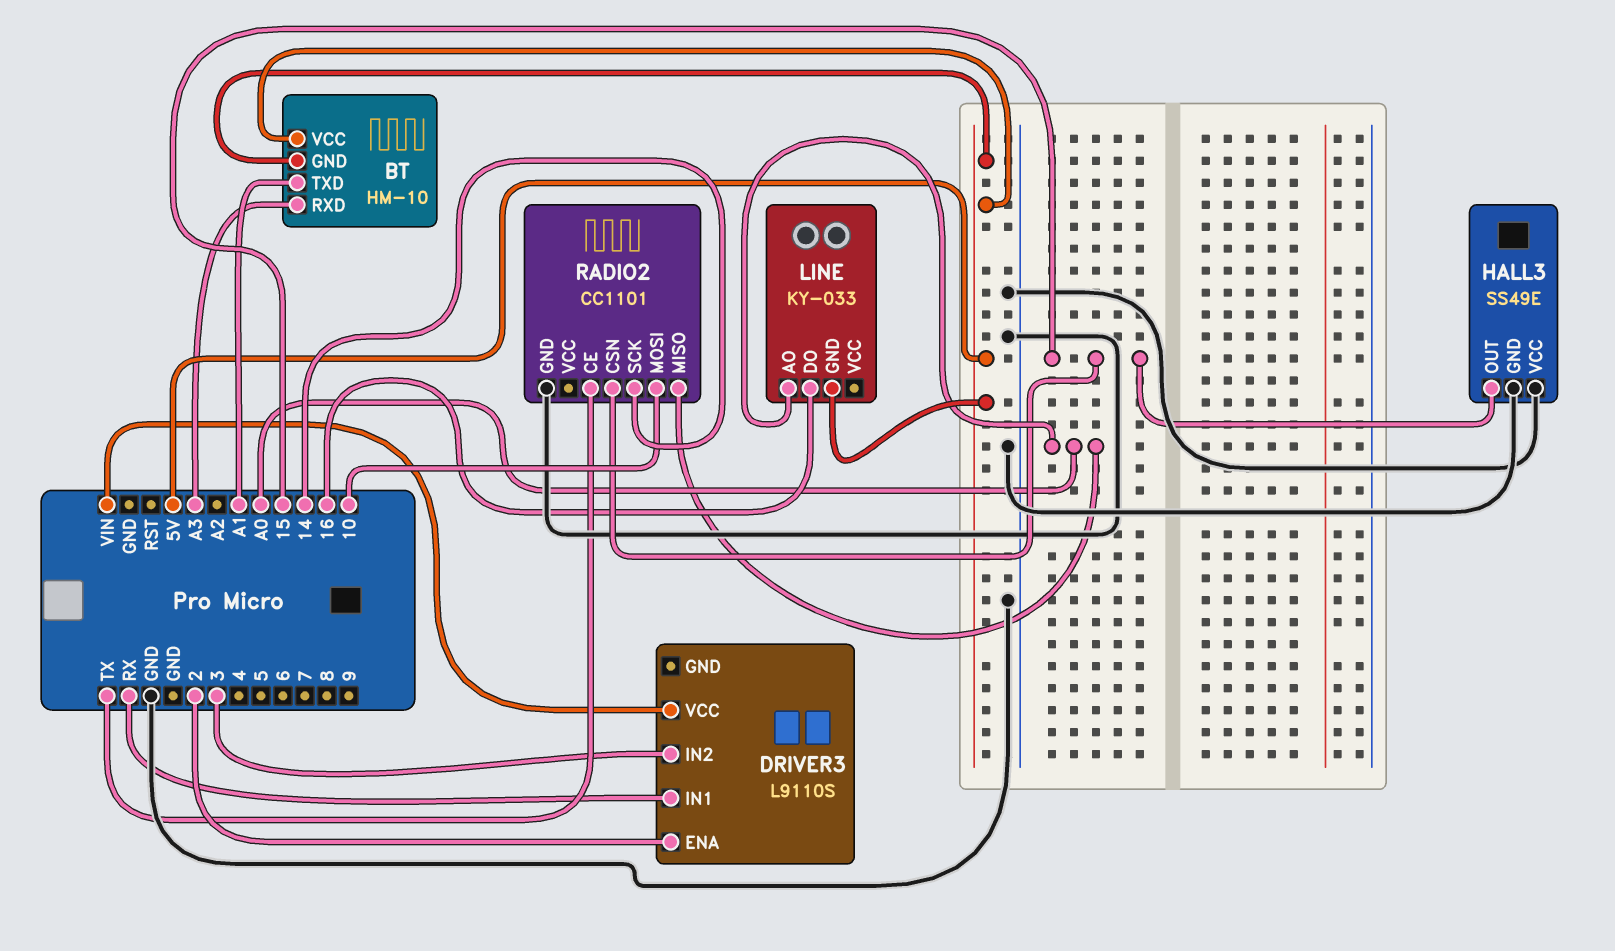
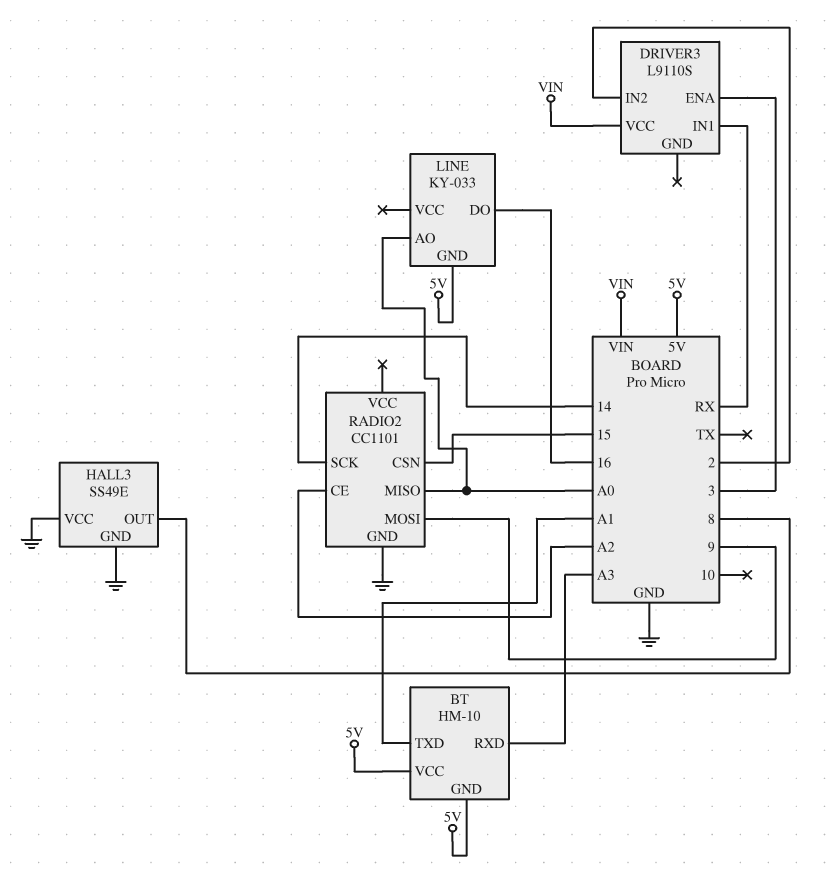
DRIVER3 pin ENA: 2 -> 3
DRIVER3 pin IN2: 3 -> 2
HALL3 pin OUT: 15 -> 8
RADIO2 pin CE: TX -> A2
RADIO2 pin MOSI: 10 -> 9

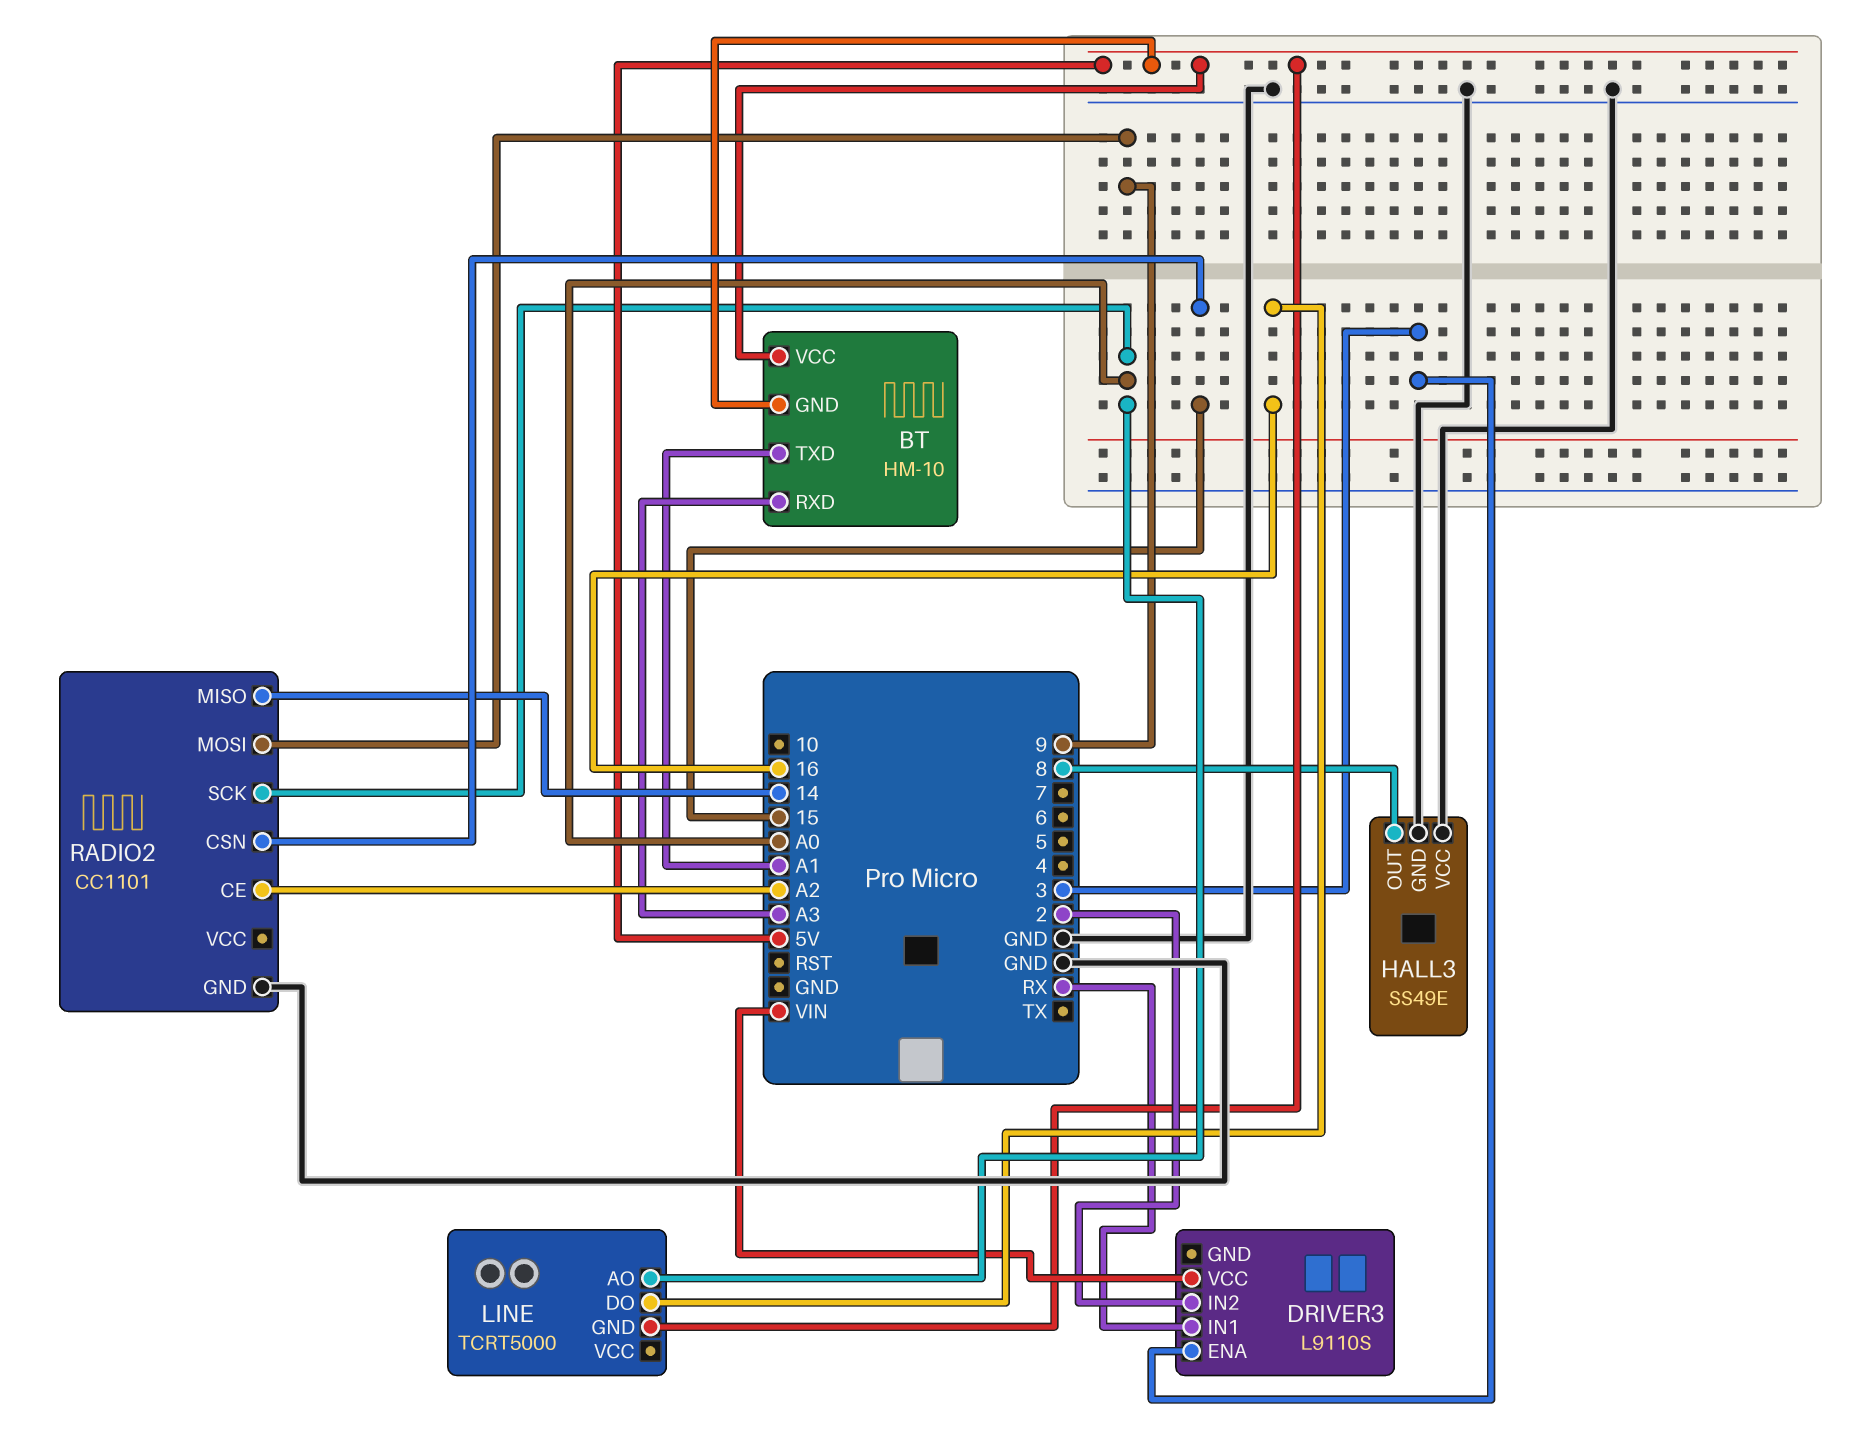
LINE: KY-033 -> TCRT5000
RADIO2 pin MISO: A0 -> 14
RADIO2 pin SCK: 14 -> A0

